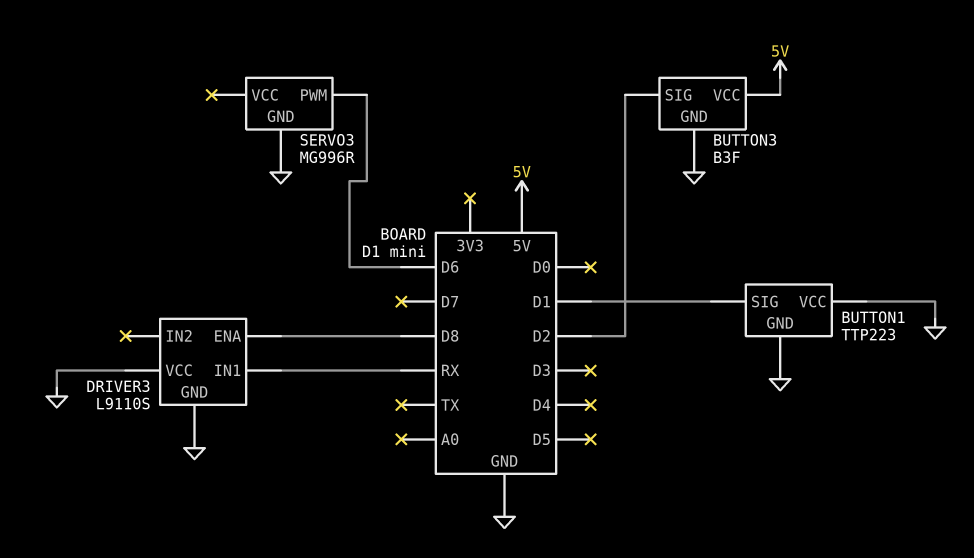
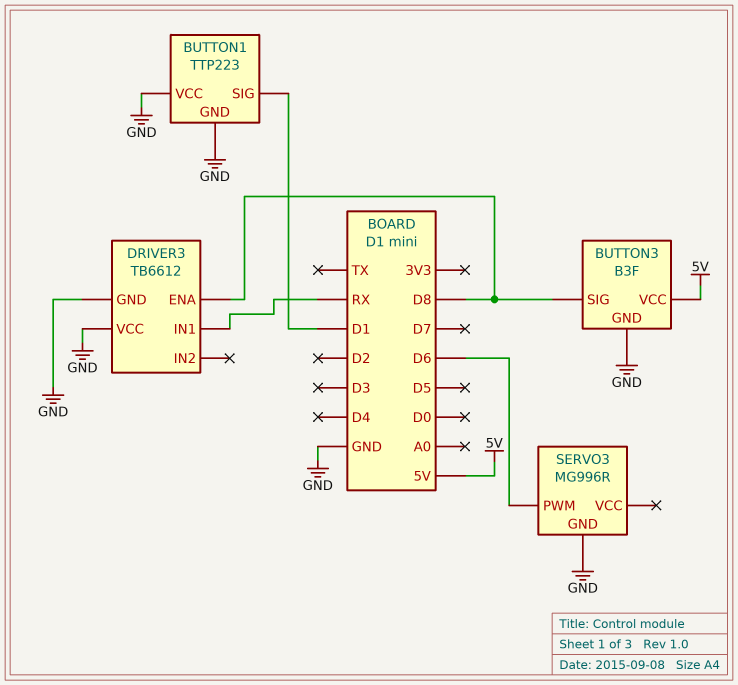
BUTTON3 pin SIG: D2 -> D8
DRIVER3: L9110S -> TB6612

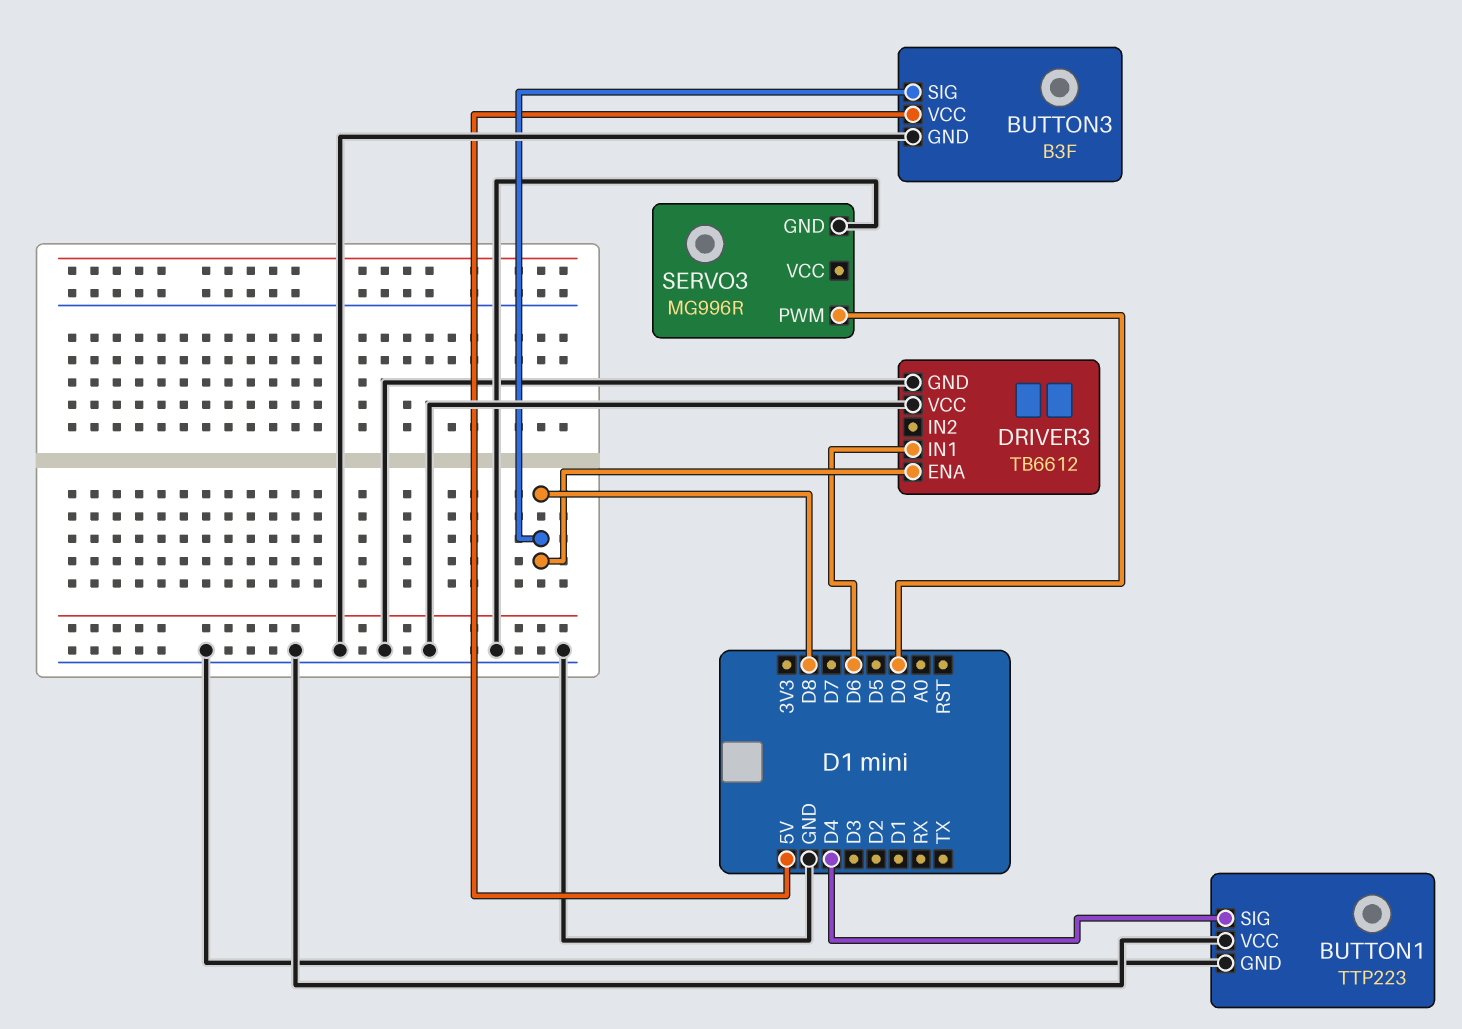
BUTTON1 pin SIG: D1 -> D4
DRIVER3 pin IN1: RX -> D6
SERVO3 pin PWM: D6 -> D0

